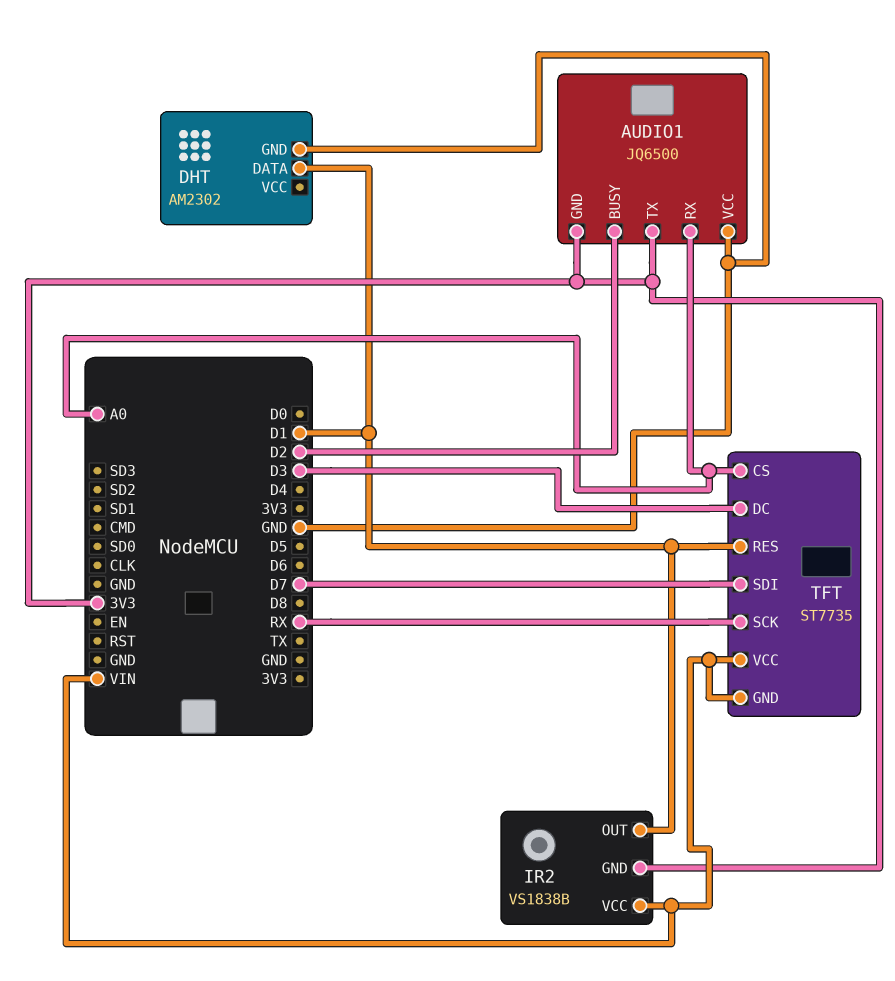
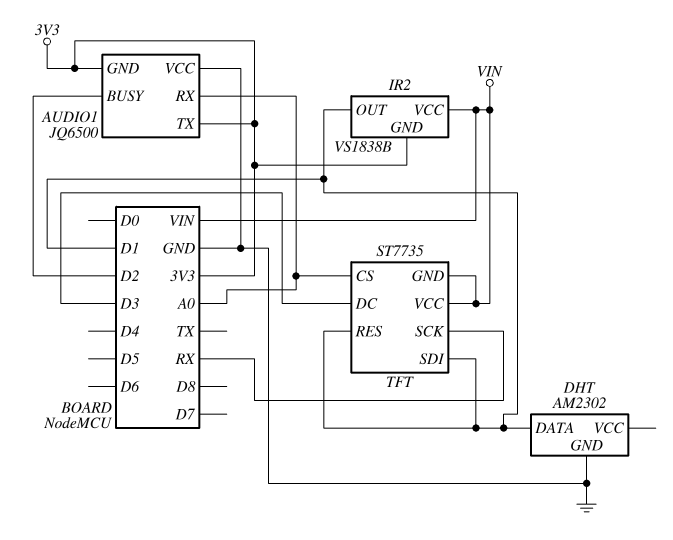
TFT pin SDI: D7 -> D1

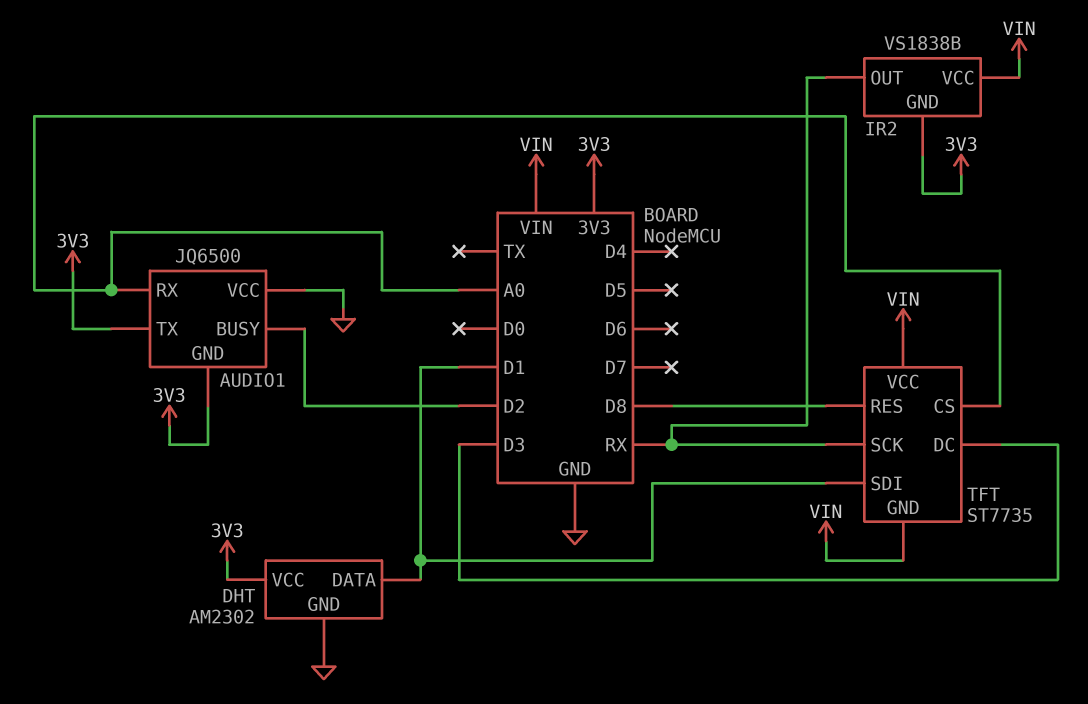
DHT pin VCC: none -> 3V3
IR2 pin OUT: D1 -> RX
TFT pin RES: D1 -> D8

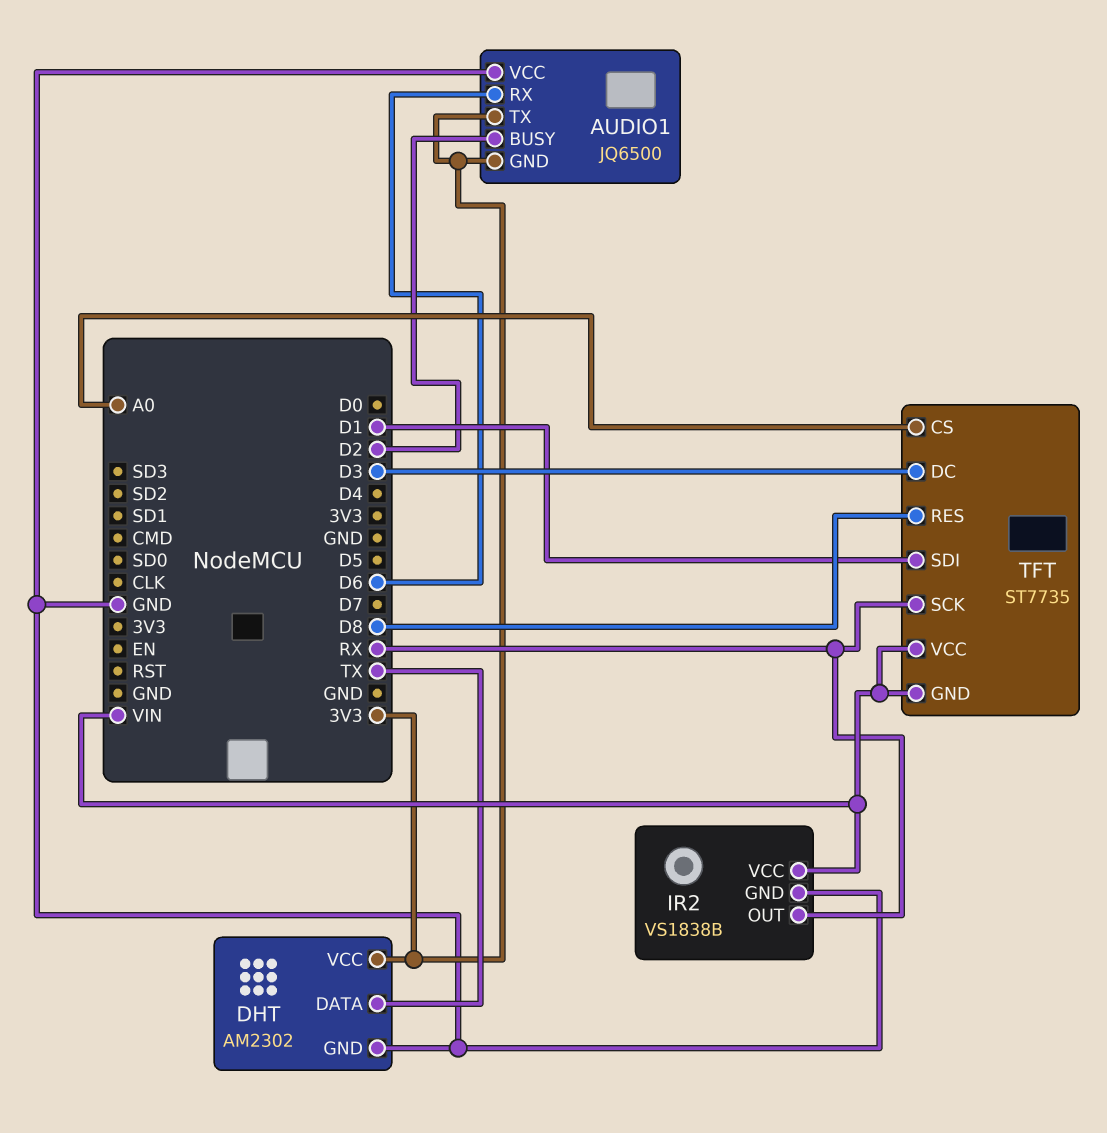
AUDIO1 pin RX: A0 -> D6
DHT pin DATA: D1 -> TX
IR2 pin GND: 3V3 -> GND

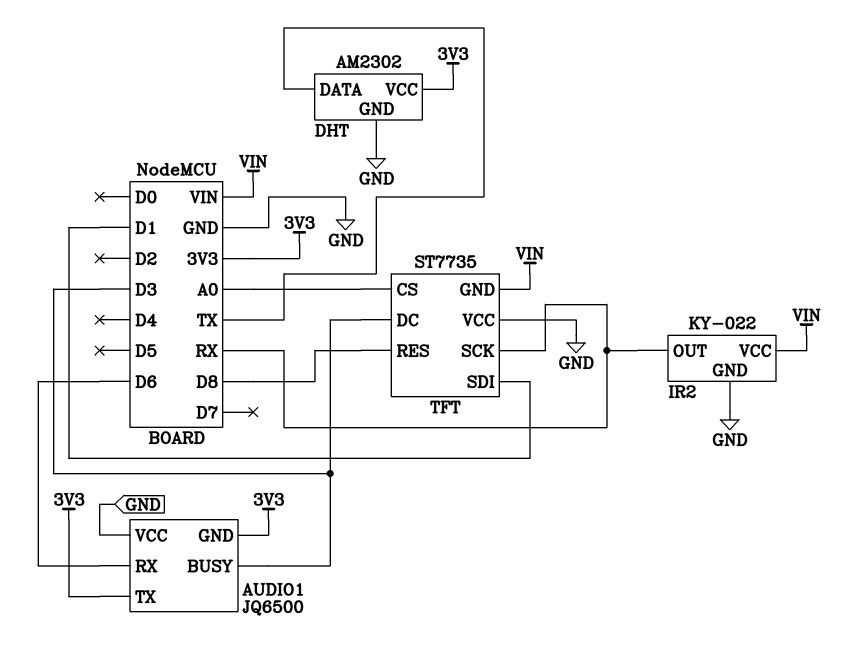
AUDIO1 pin BUSY: D2 -> D3
IR2: VS1838B -> KY-022
TFT pin VCC: VIN -> GND

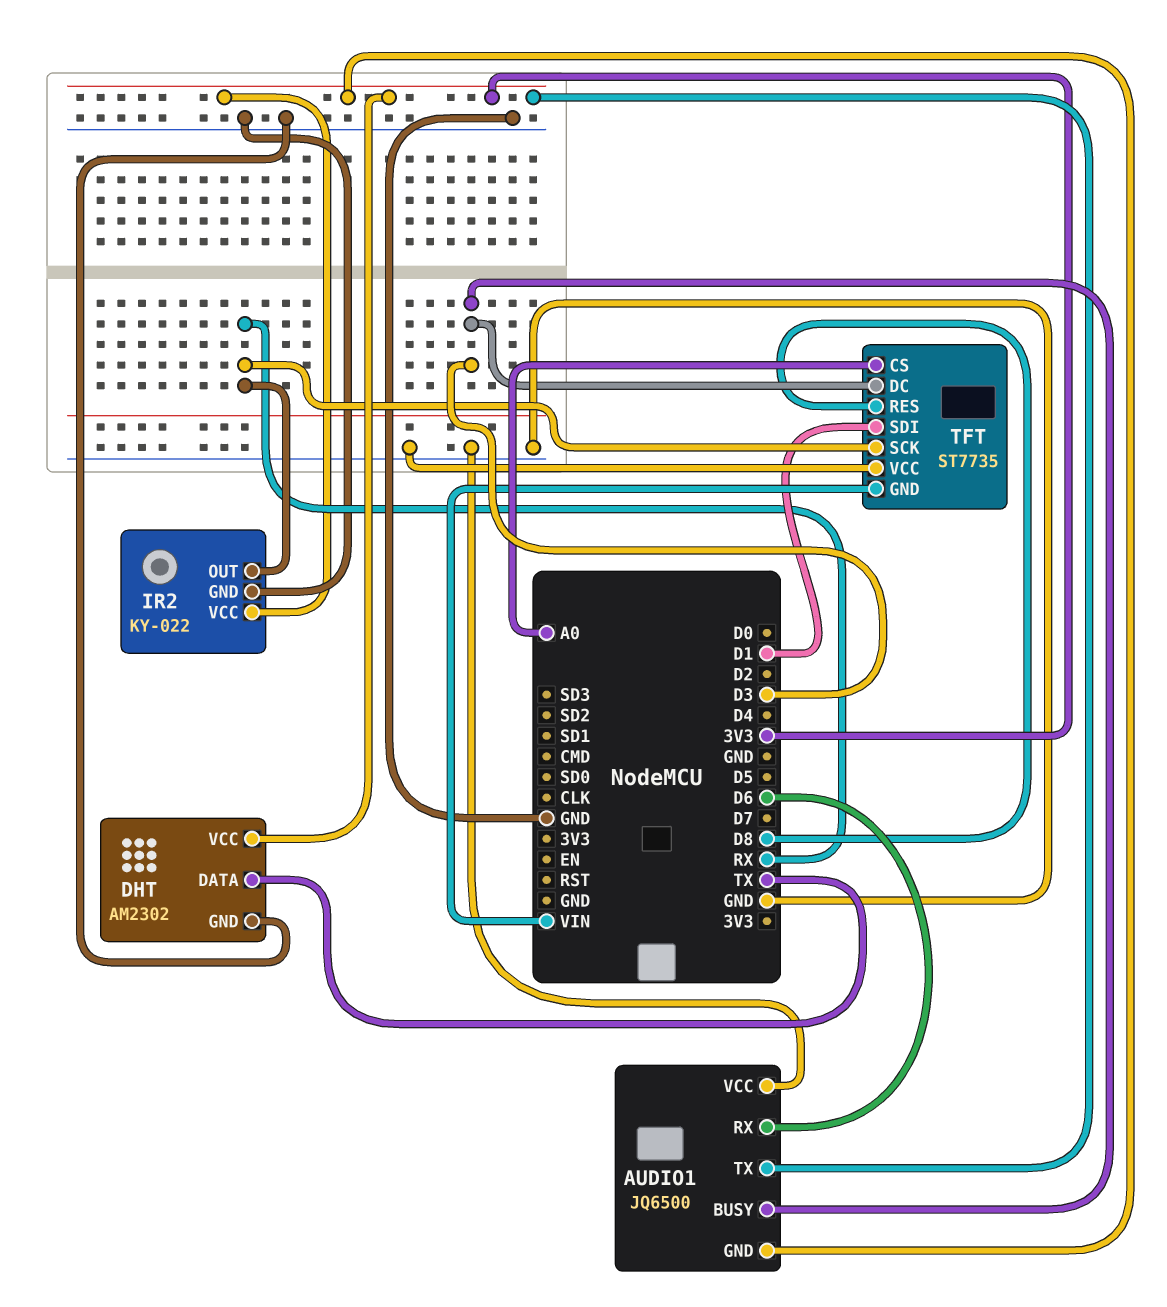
IR2 pin VCC: VIN -> 3V3

